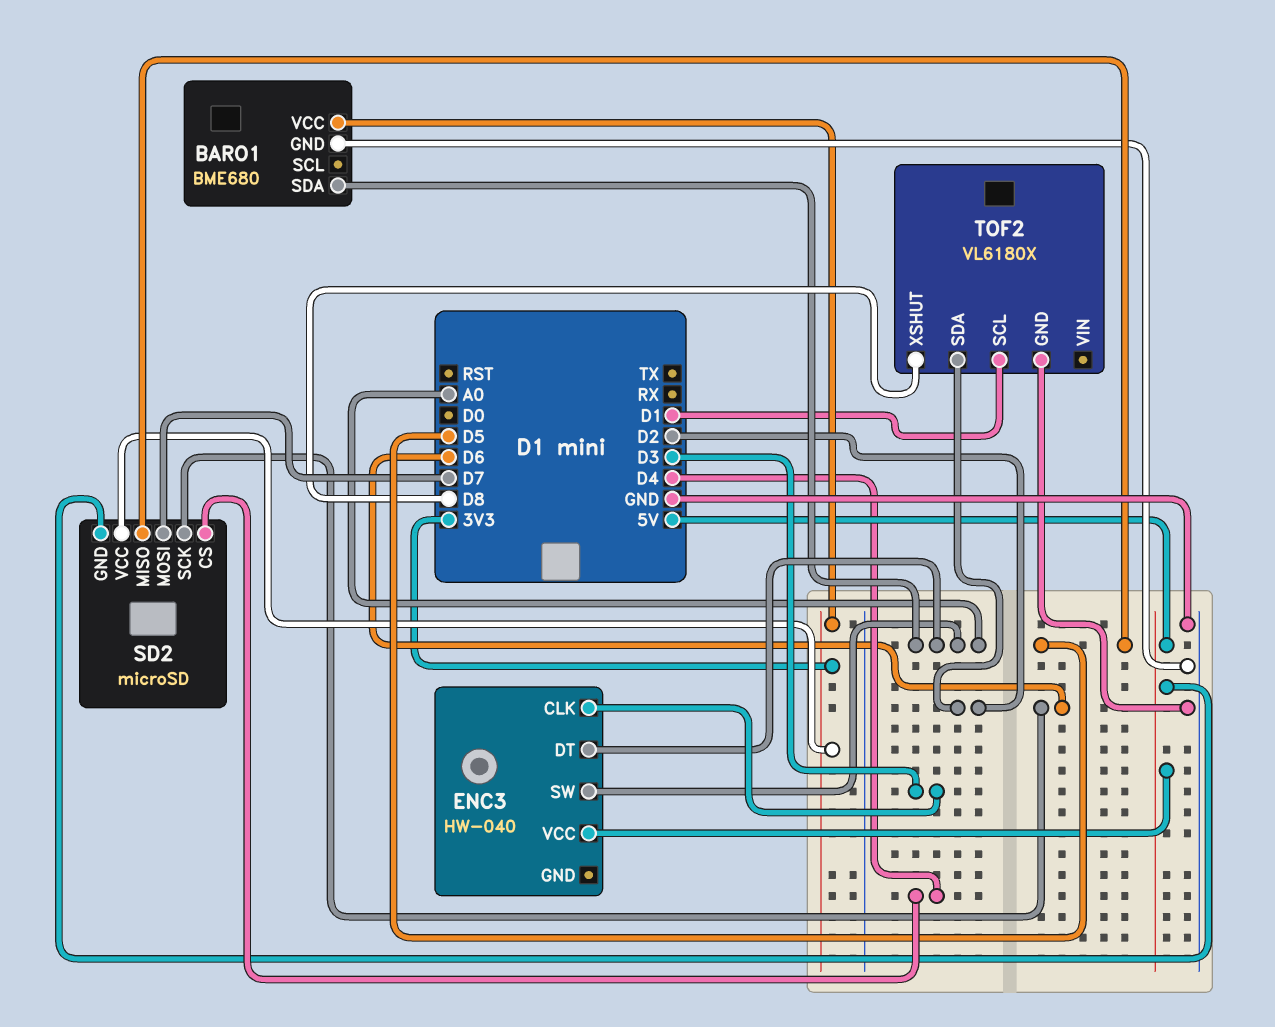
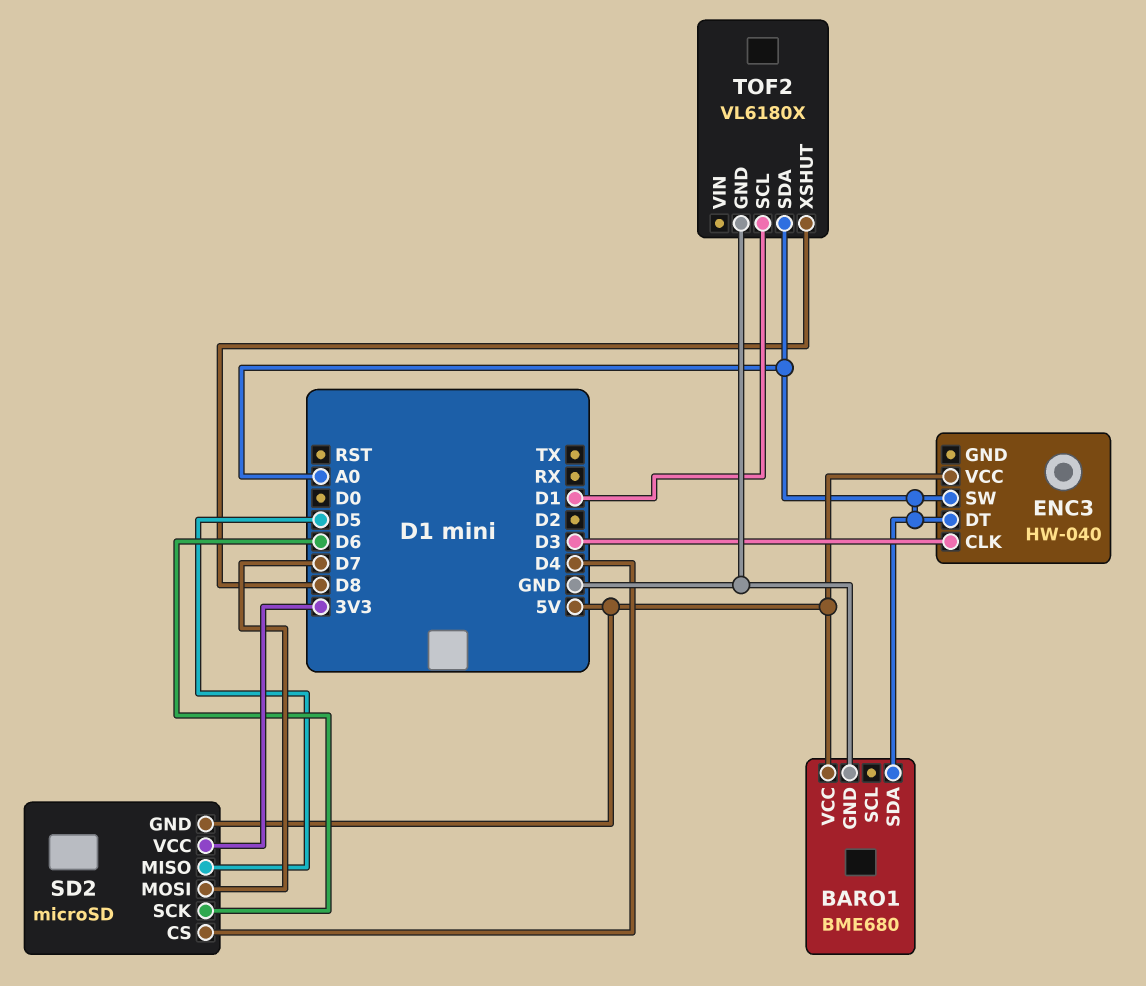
BARO1 pin VCC: 3V3 -> 5V
TOF2 pin SDA: D2 -> A0

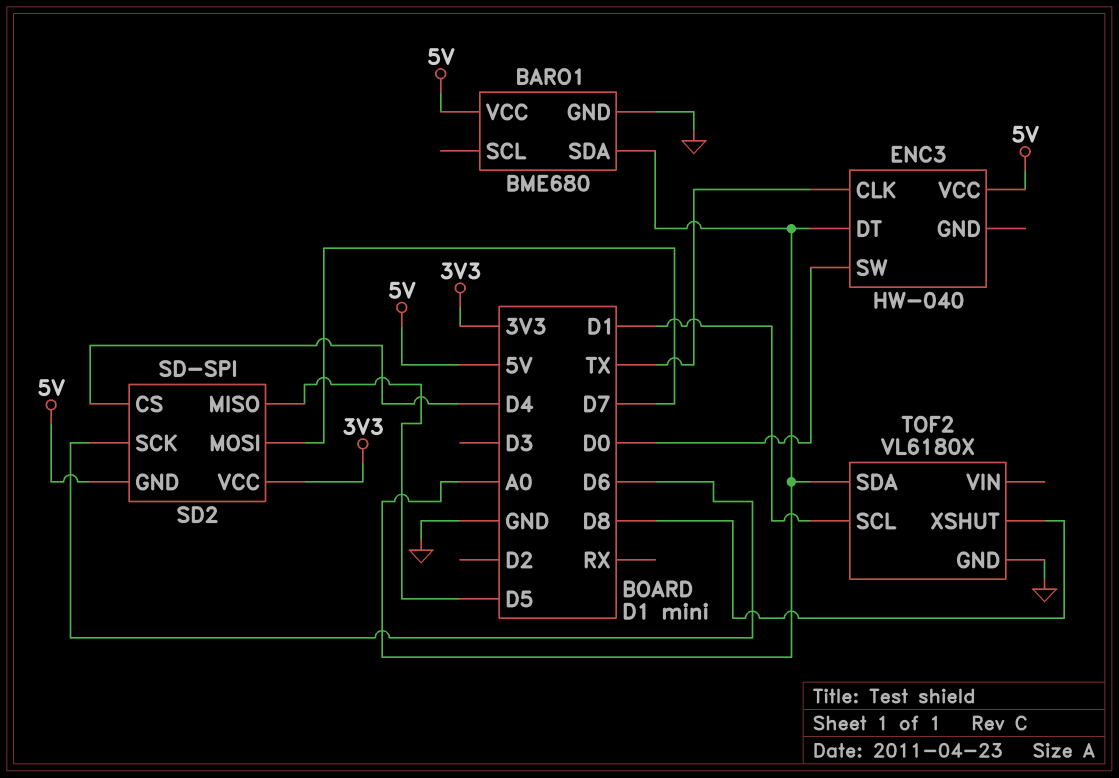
ENC3 pin CLK: D3 -> TX
ENC3 pin SW: A0 -> D0
SD2: microSD -> SD-SPI

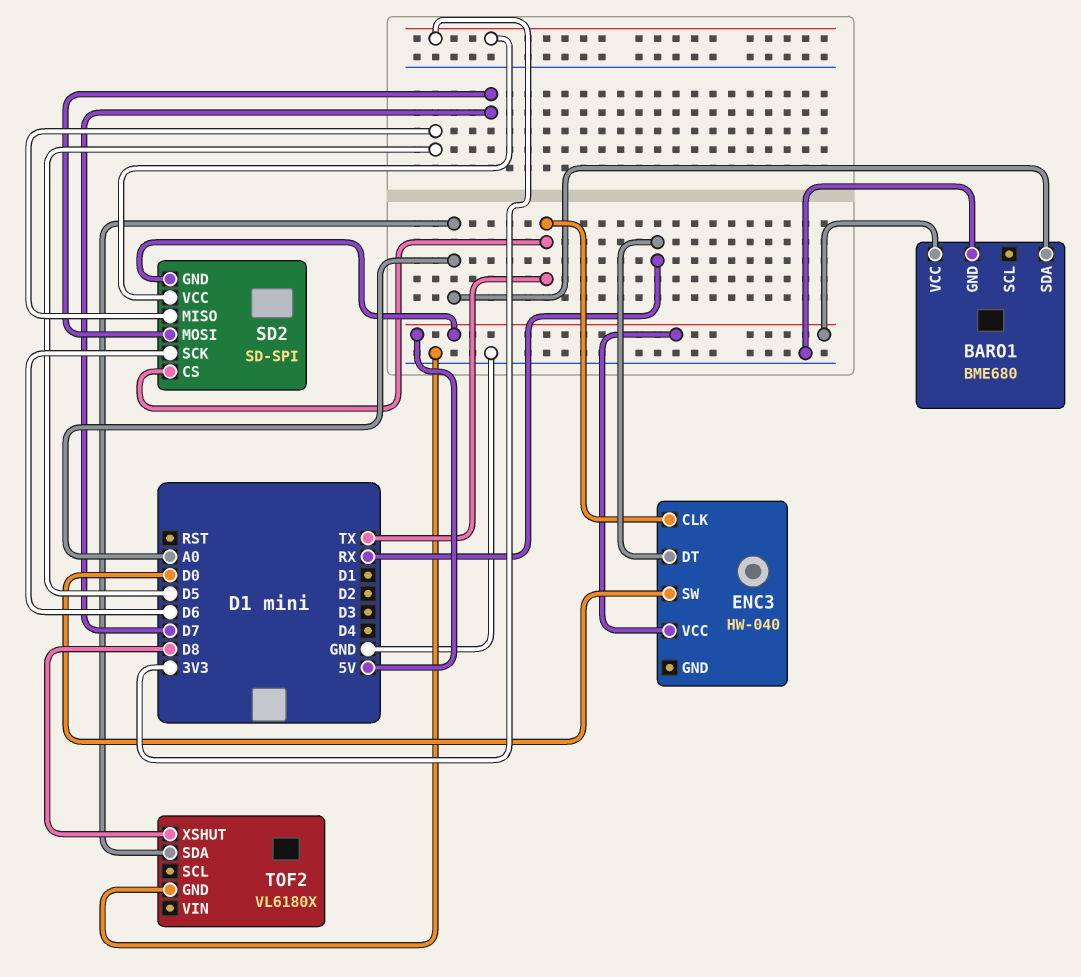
ENC3 pin DT: A0 -> RX
SD2 pin CS: D4 -> TX
TOF2 pin SCL: D1 -> none

